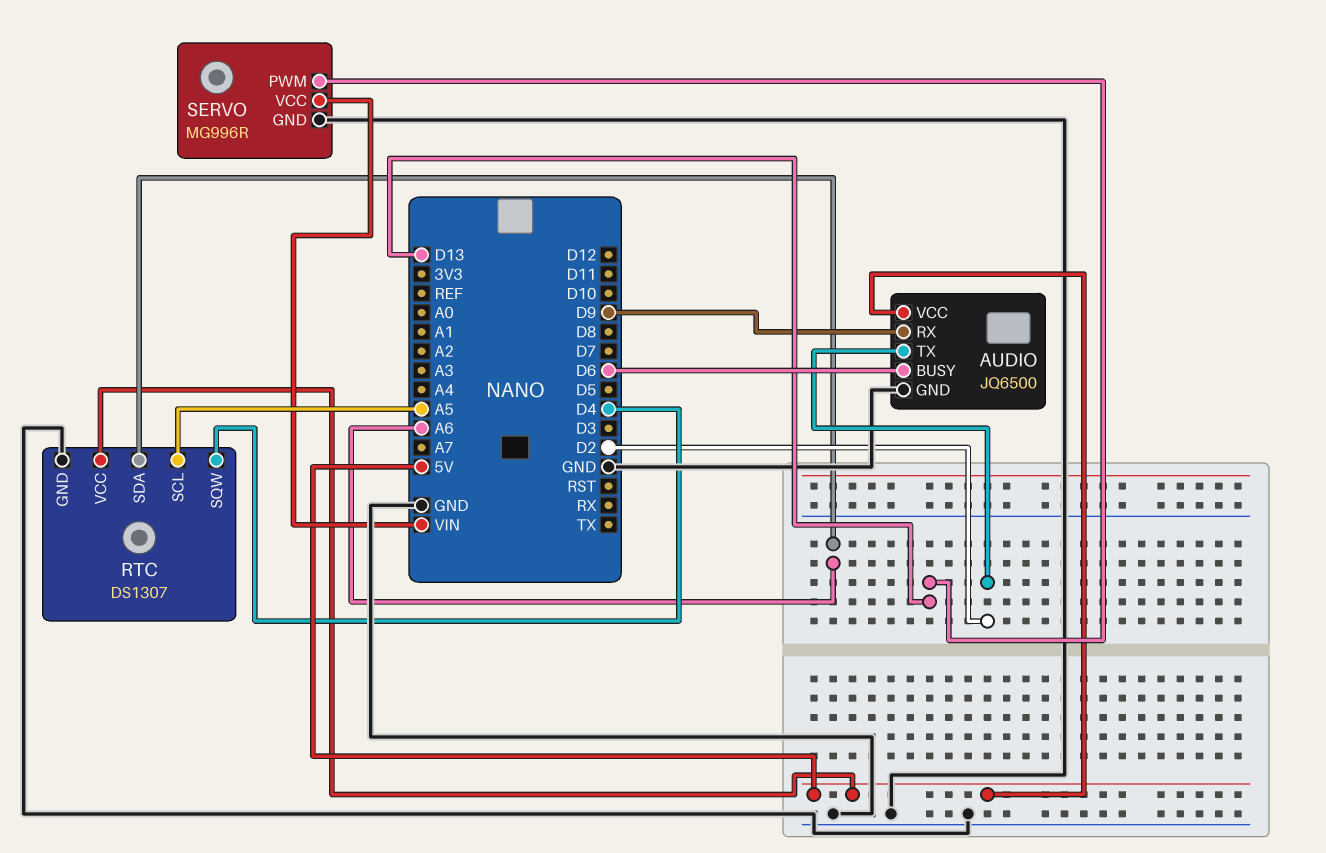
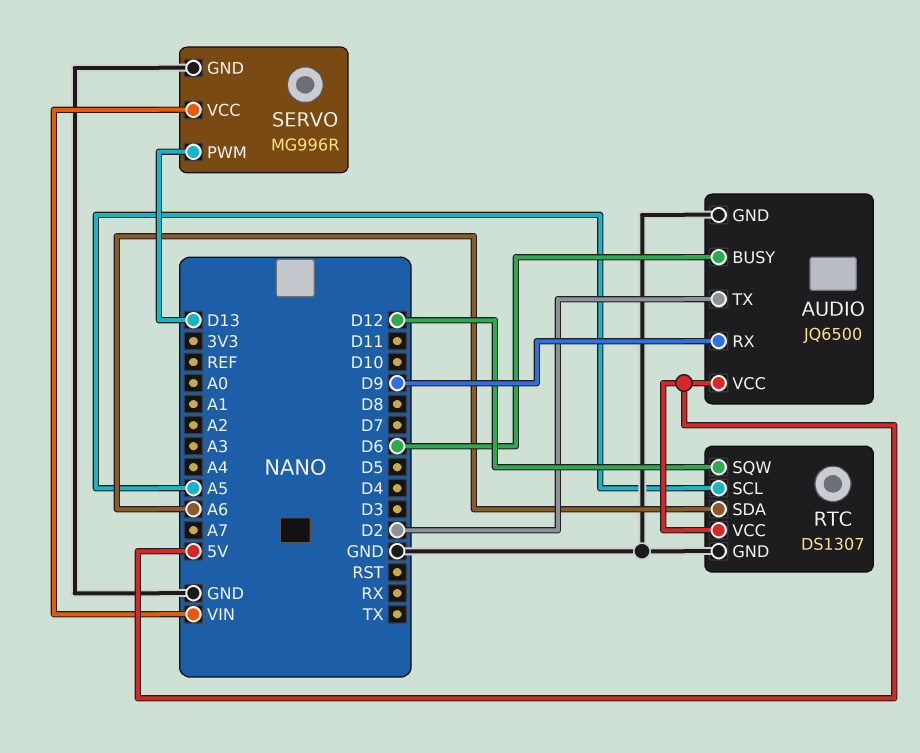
RTC pin SQW: D4 -> D12

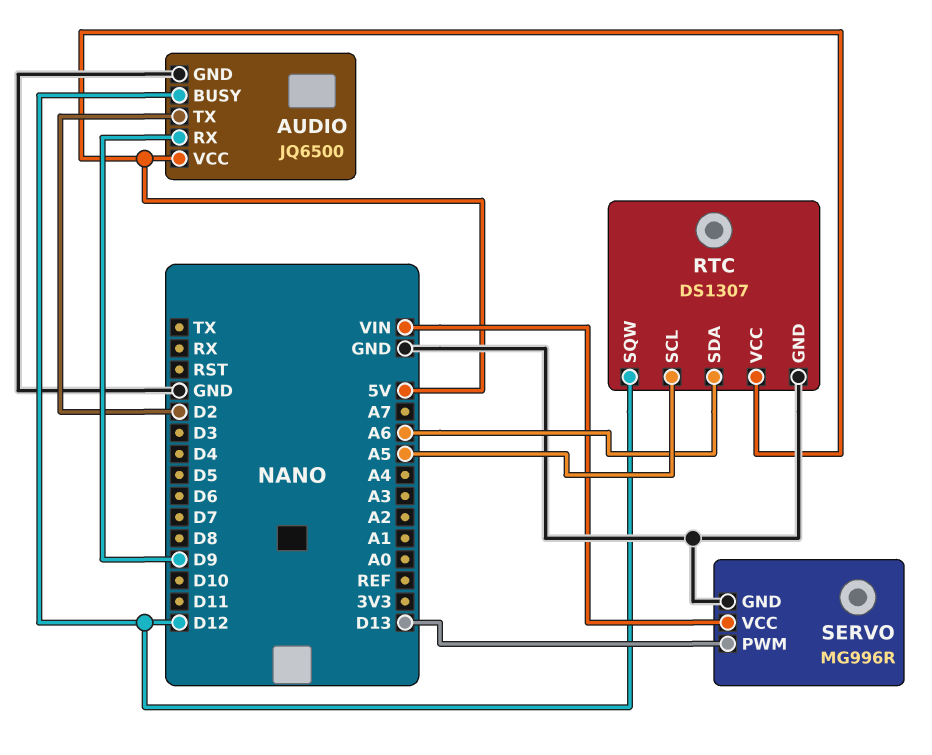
AUDIO pin BUSY: D6 -> D12

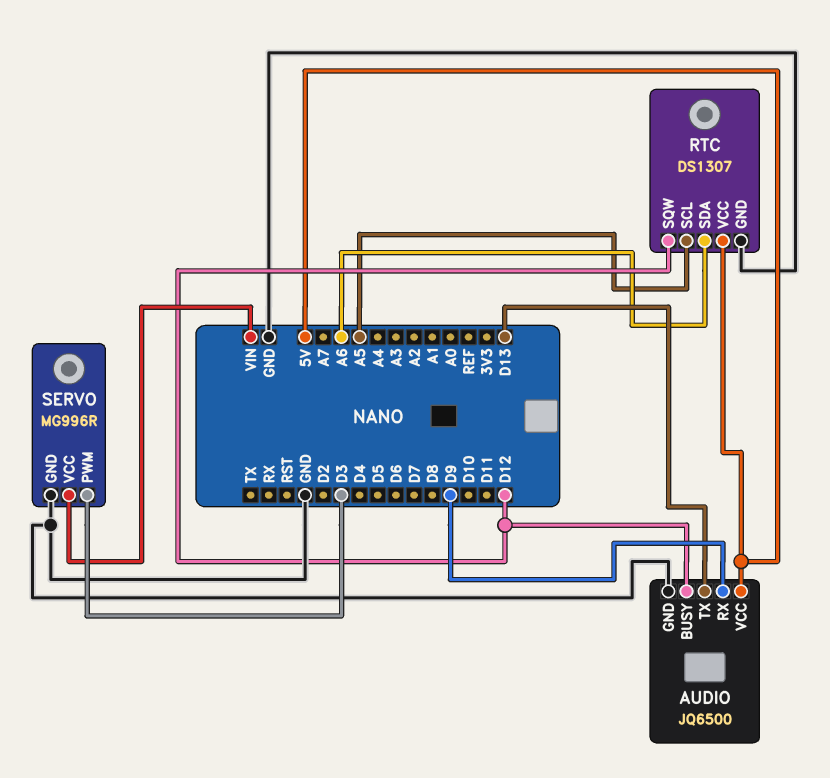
AUDIO pin TX: D2 -> D13
SERVO pin PWM: D13 -> D3

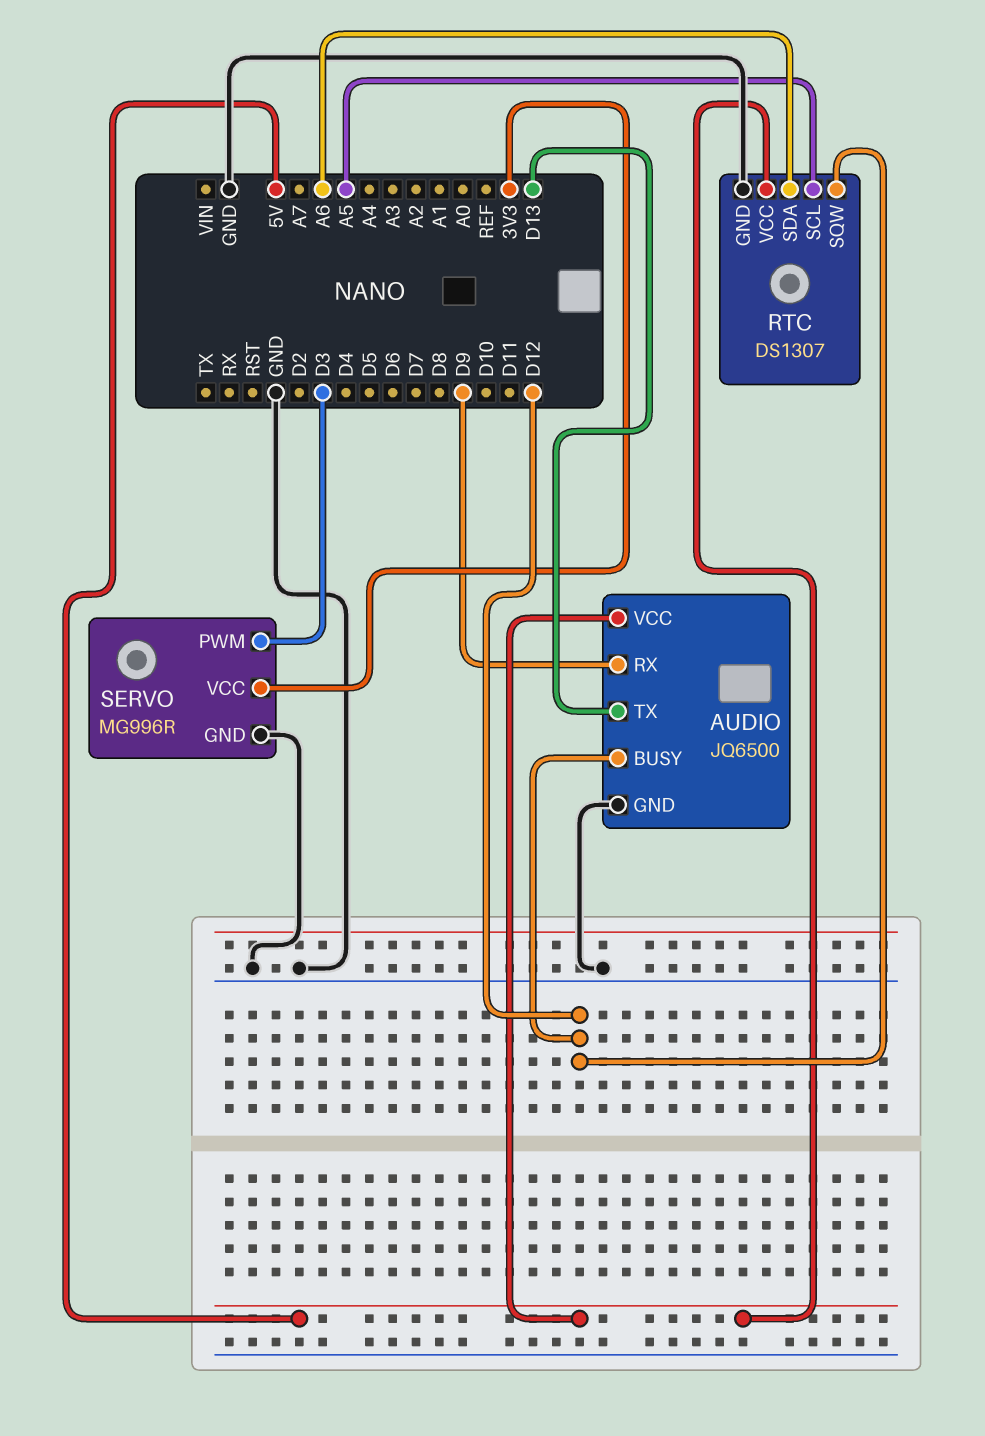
SERVO pin VCC: VIN -> 3V3

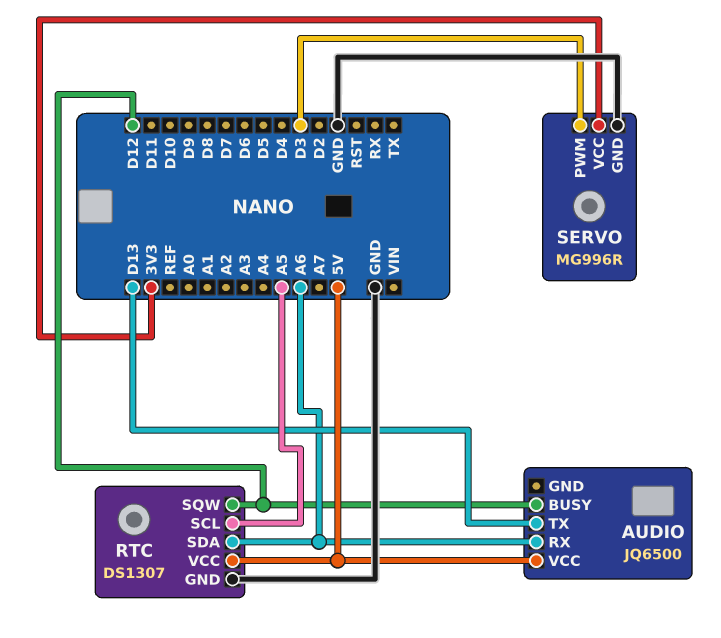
AUDIO pin GND: GND -> none
AUDIO pin RX: D9 -> A6

